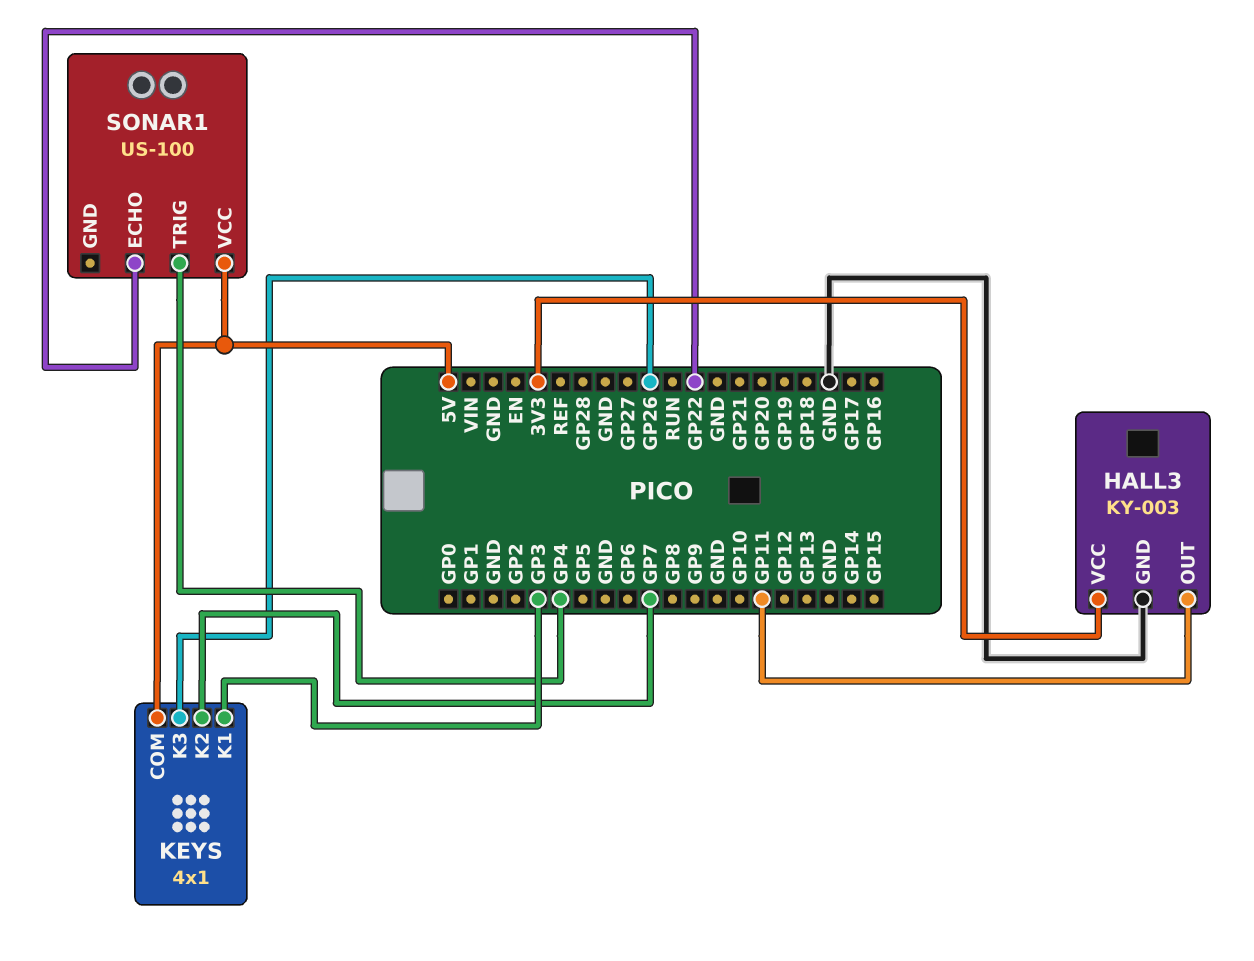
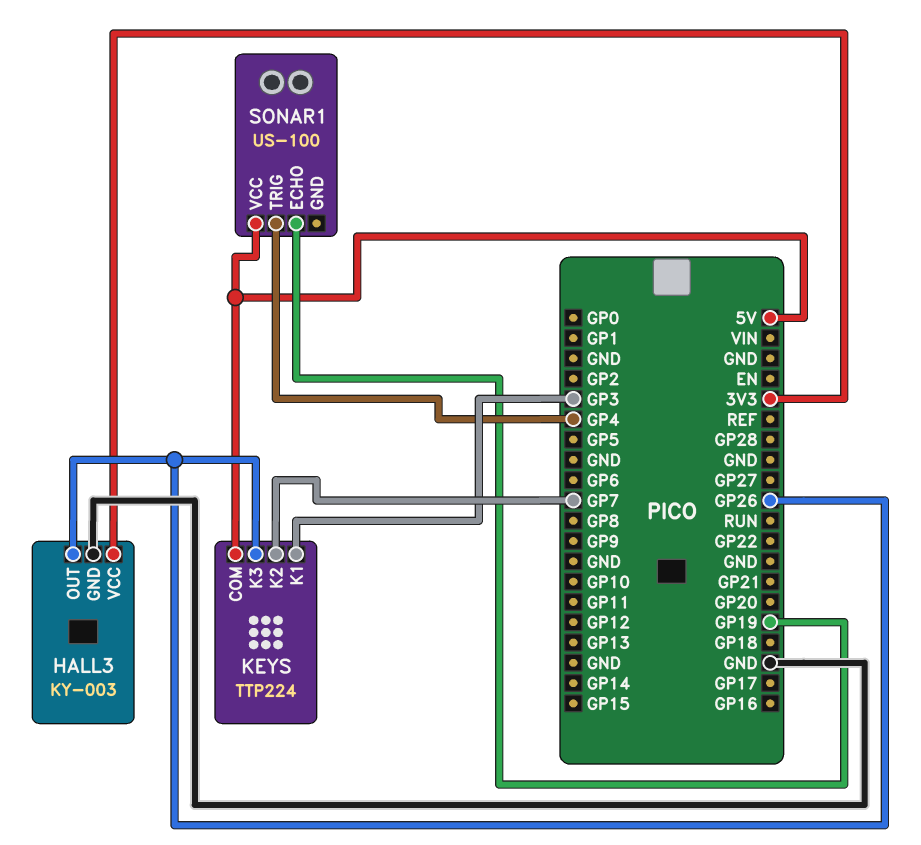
HALL3 pin OUT: GP11 -> GP26
KEYS: 4x1 -> TTP224
SONAR1 pin ECHO: GP22 -> GP19

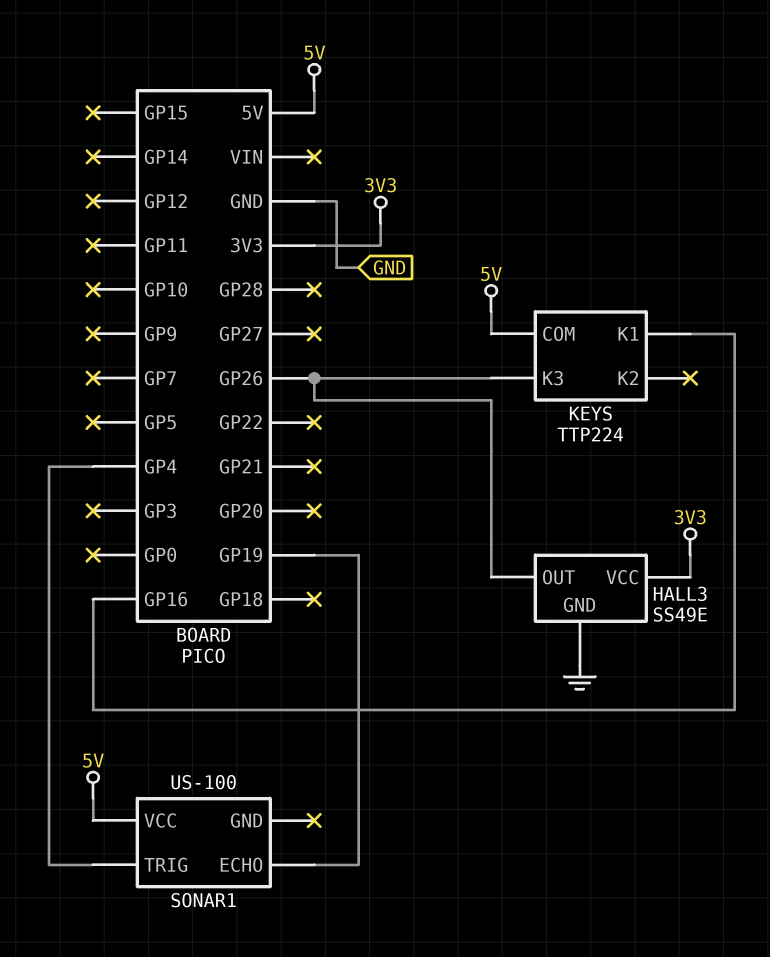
HALL3: KY-003 -> SS49E
KEYS pin K1: GP3 -> GP16
KEYS pin K2: GP7 -> none

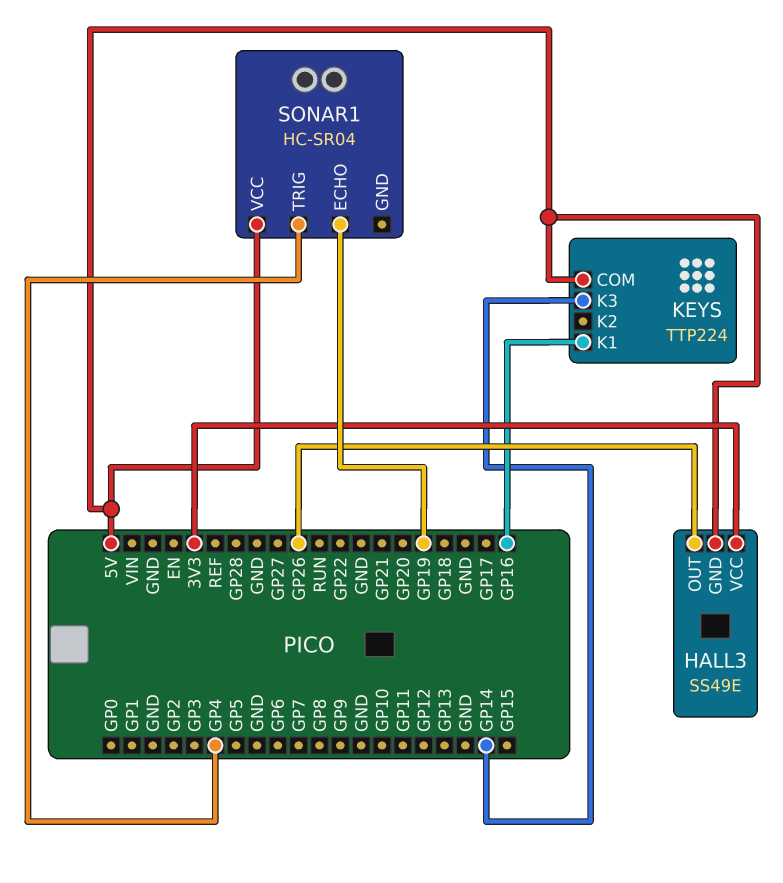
HALL3 pin GND: GND -> 5V
KEYS pin K3: GP26 -> GP14
SONAR1: US-100 -> HC-SR04

